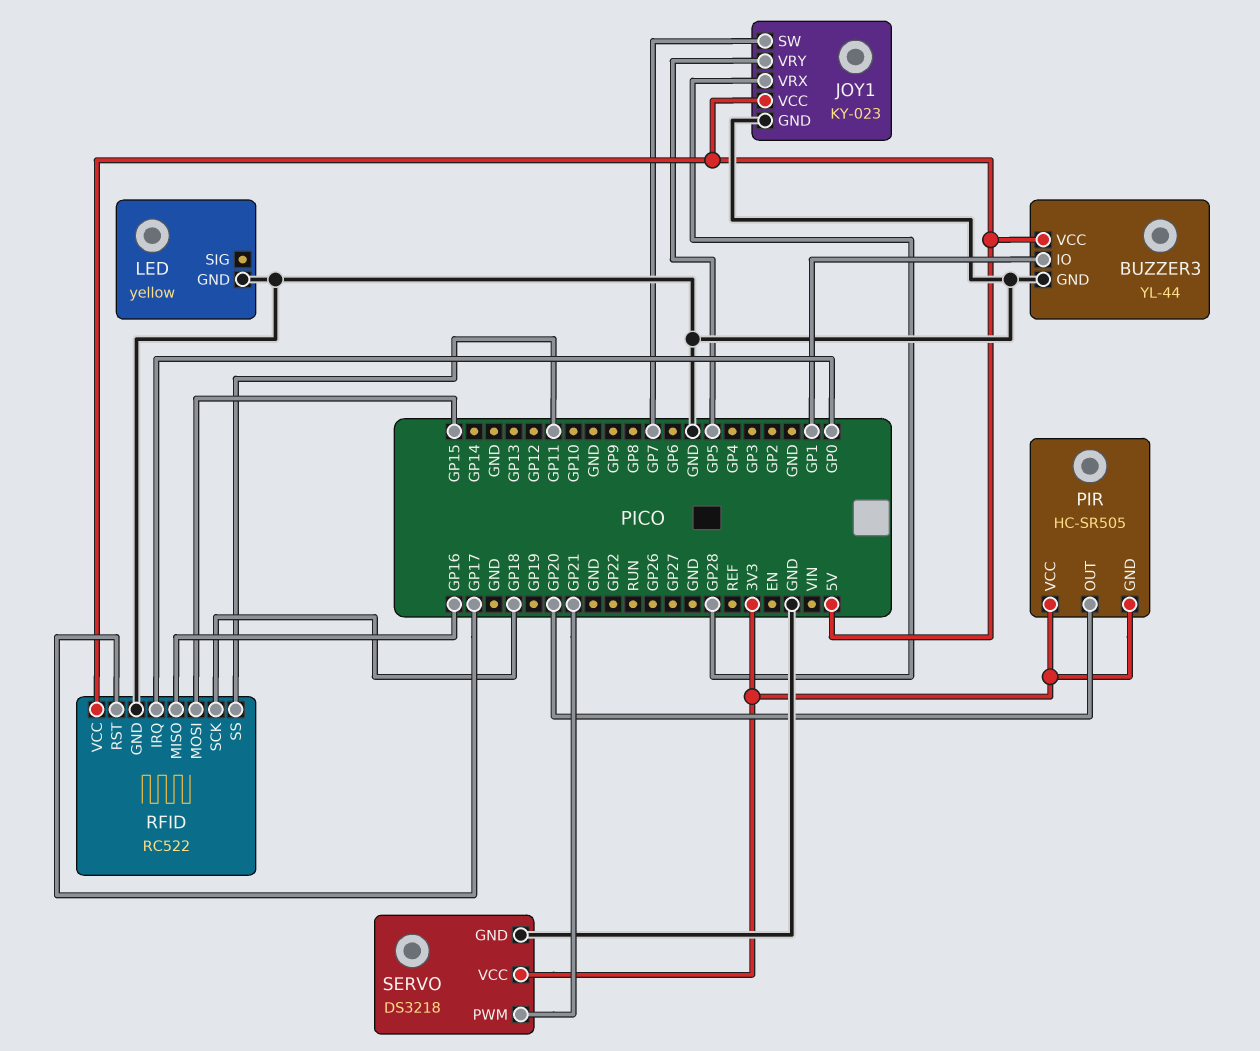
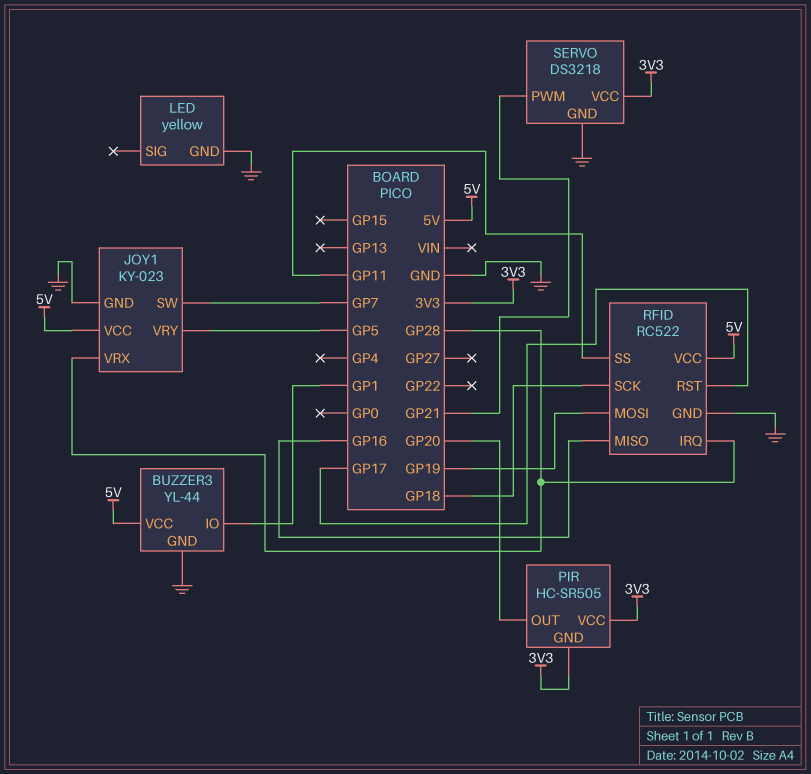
RFID pin IRQ: GP0 -> GP28
RFID pin MOSI: GP15 -> GP19

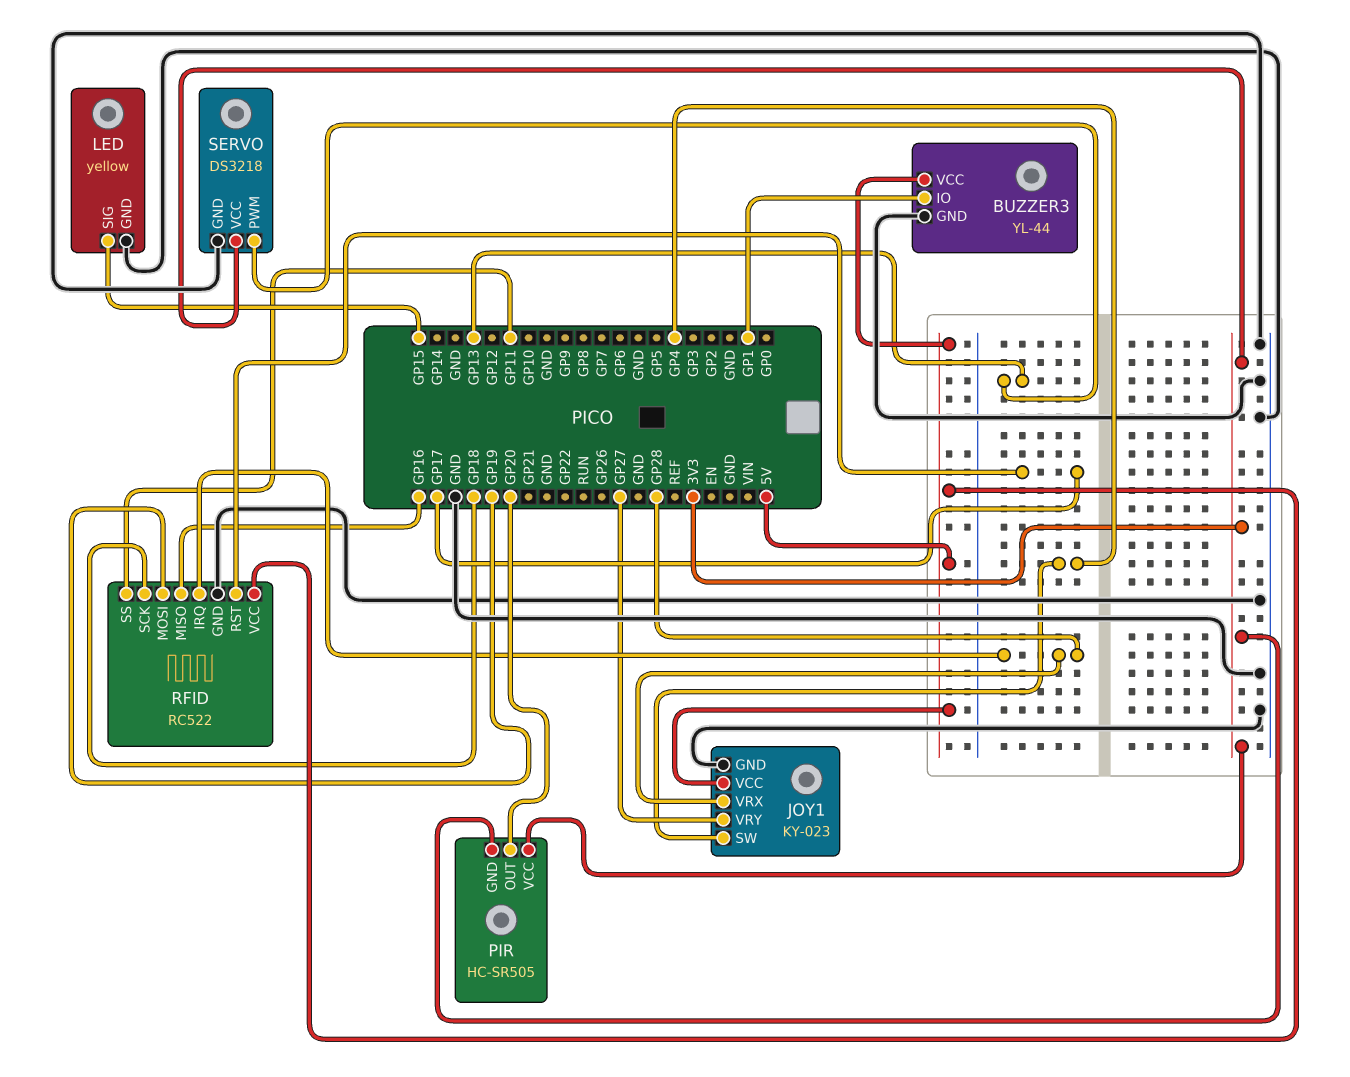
JOY1 pin SW: GP7 -> GP4
JOY1 pin VRY: GP5 -> GP27
LED pin SIG: none -> GP15
SERVO pin PWM: GP21 -> GP13

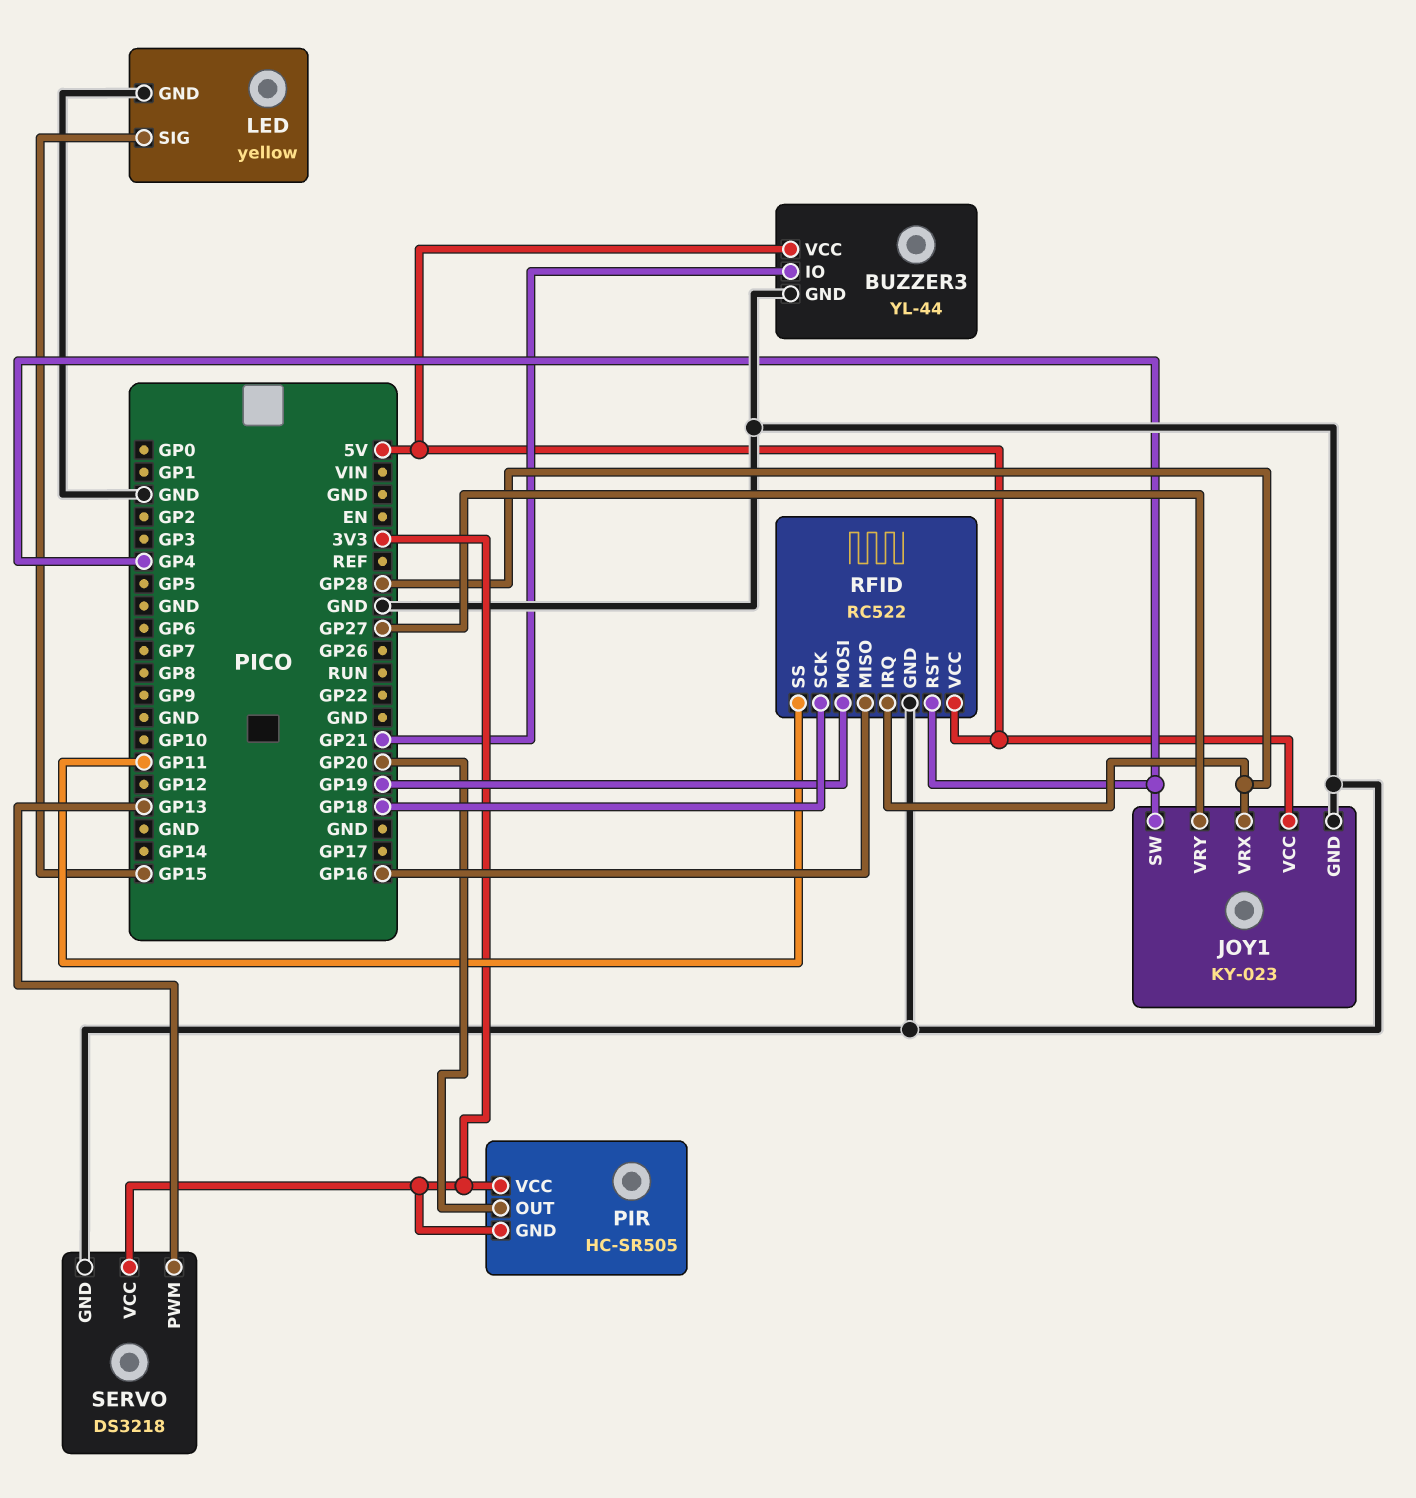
BUZZER3 pin IO: GP1 -> GP21
RFID pin RST: GP17 -> GP4

